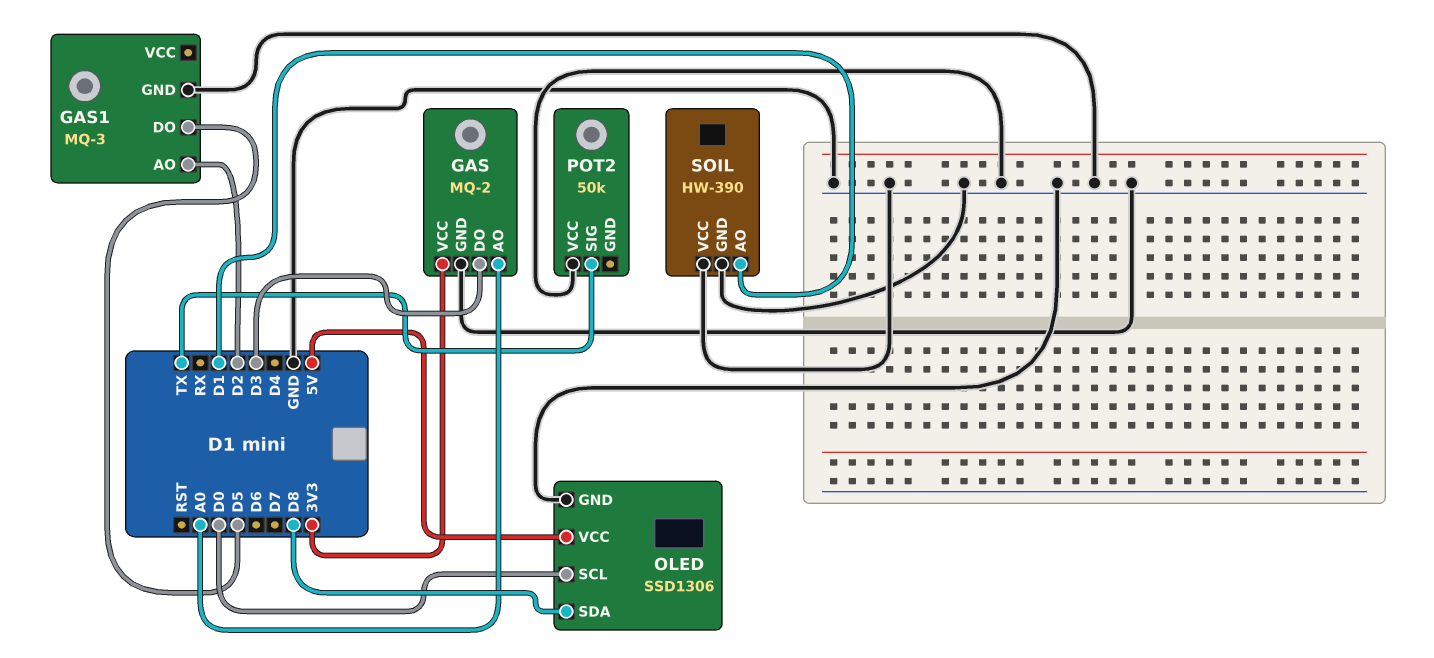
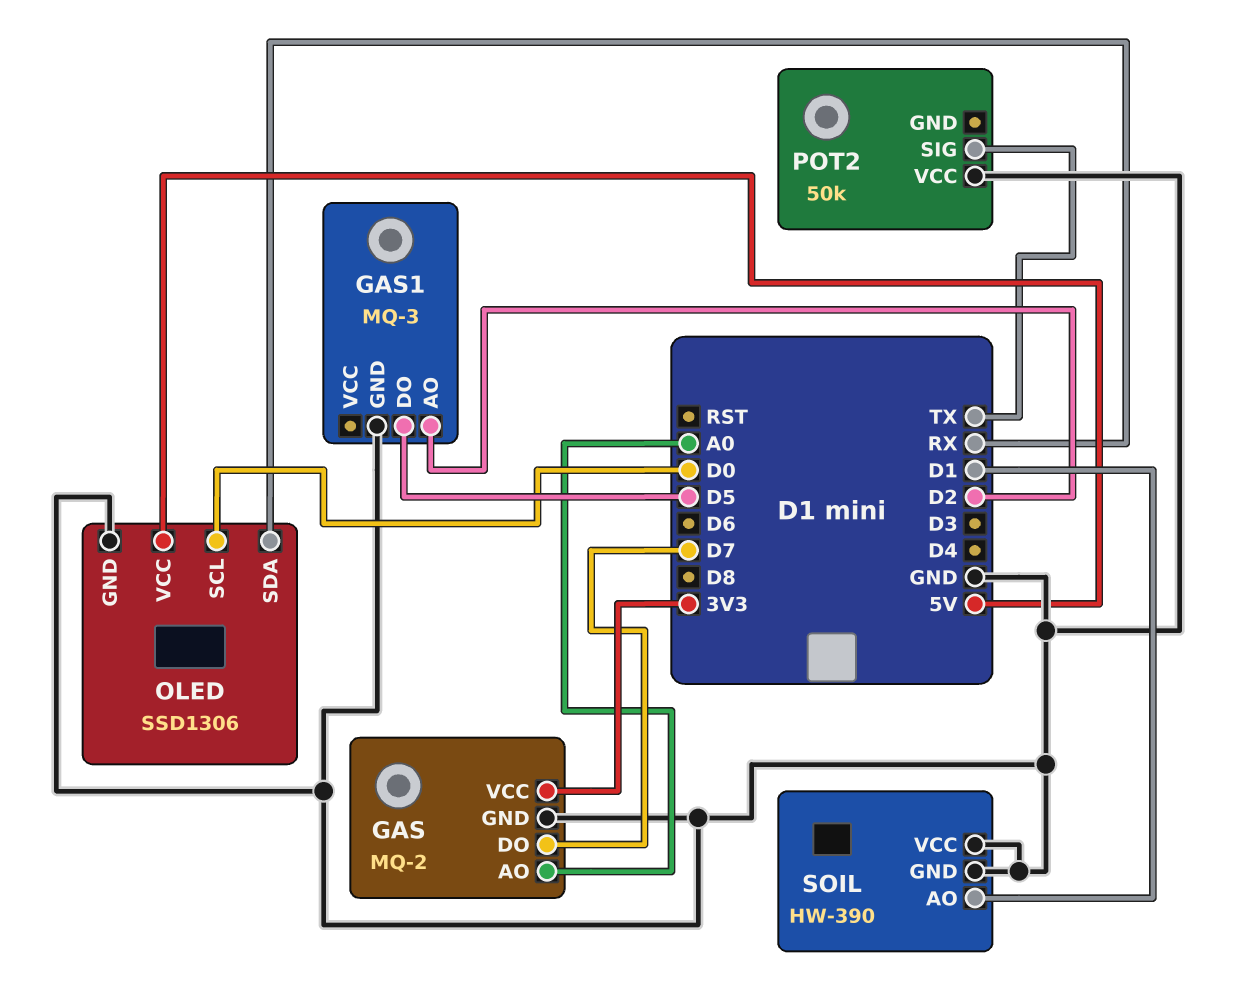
GAS pin DO: D3 -> D7
OLED pin SDA: D8 -> RX

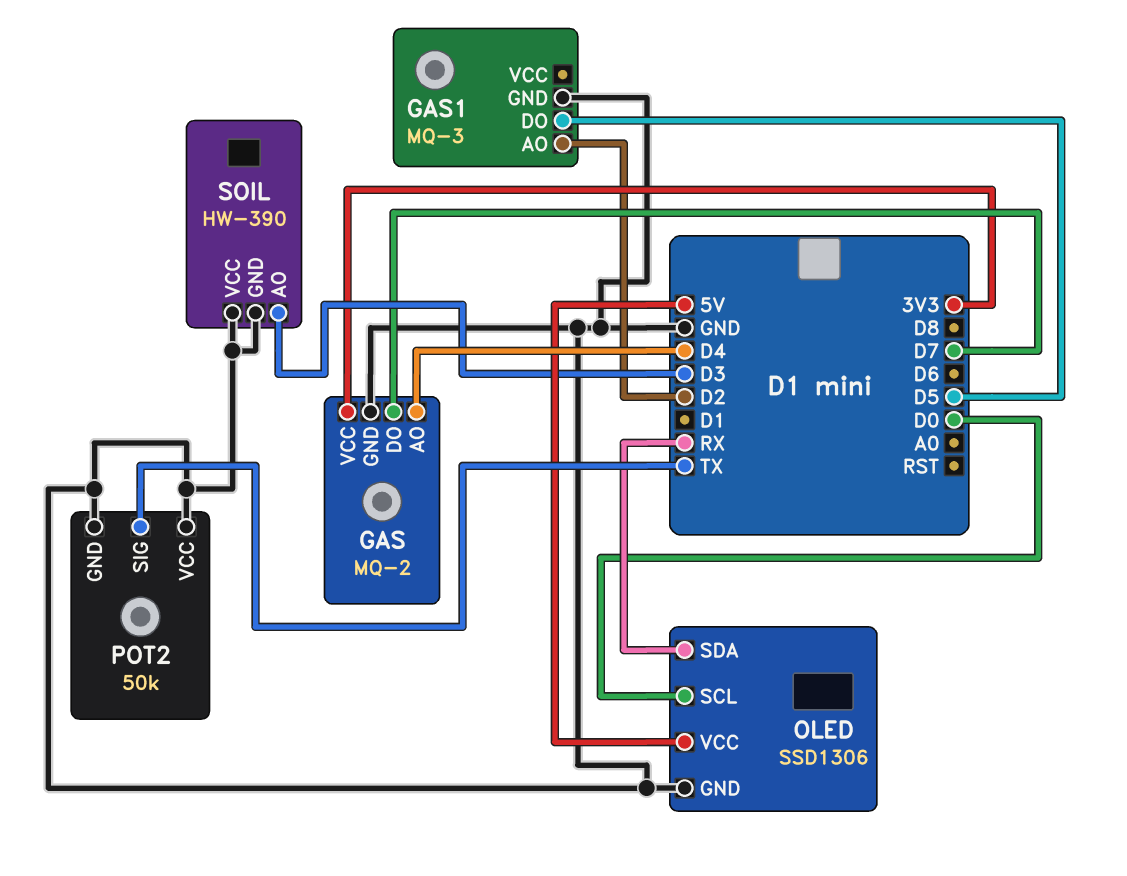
GAS pin AO: A0 -> D4
POT2 pin GND: none -> GND
SOIL pin AO: D1 -> D3

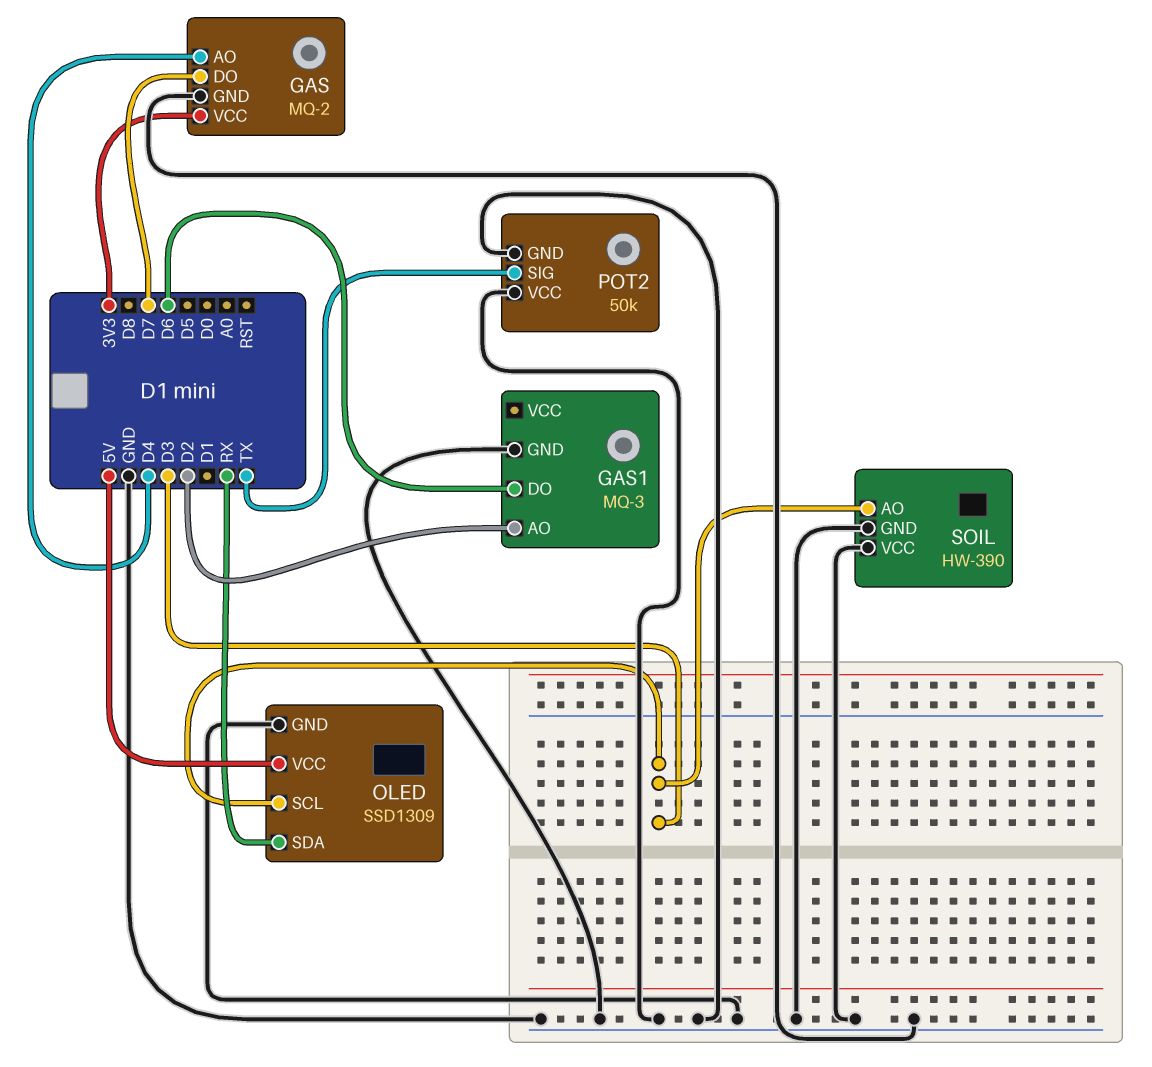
GAS1 pin DO: D5 -> D6
OLED: SSD1306 -> SSD1309
OLED pin SCL: D0 -> D3

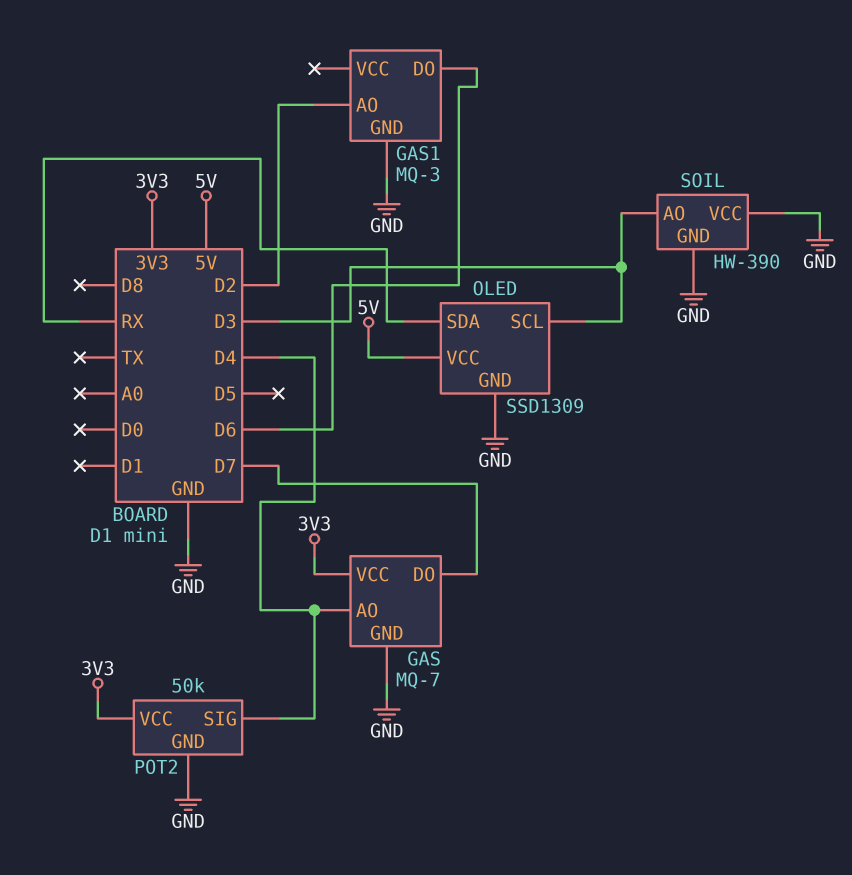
GAS: MQ-2 -> MQ-7
POT2 pin SIG: TX -> D4
POT2 pin VCC: GND -> 3V3

